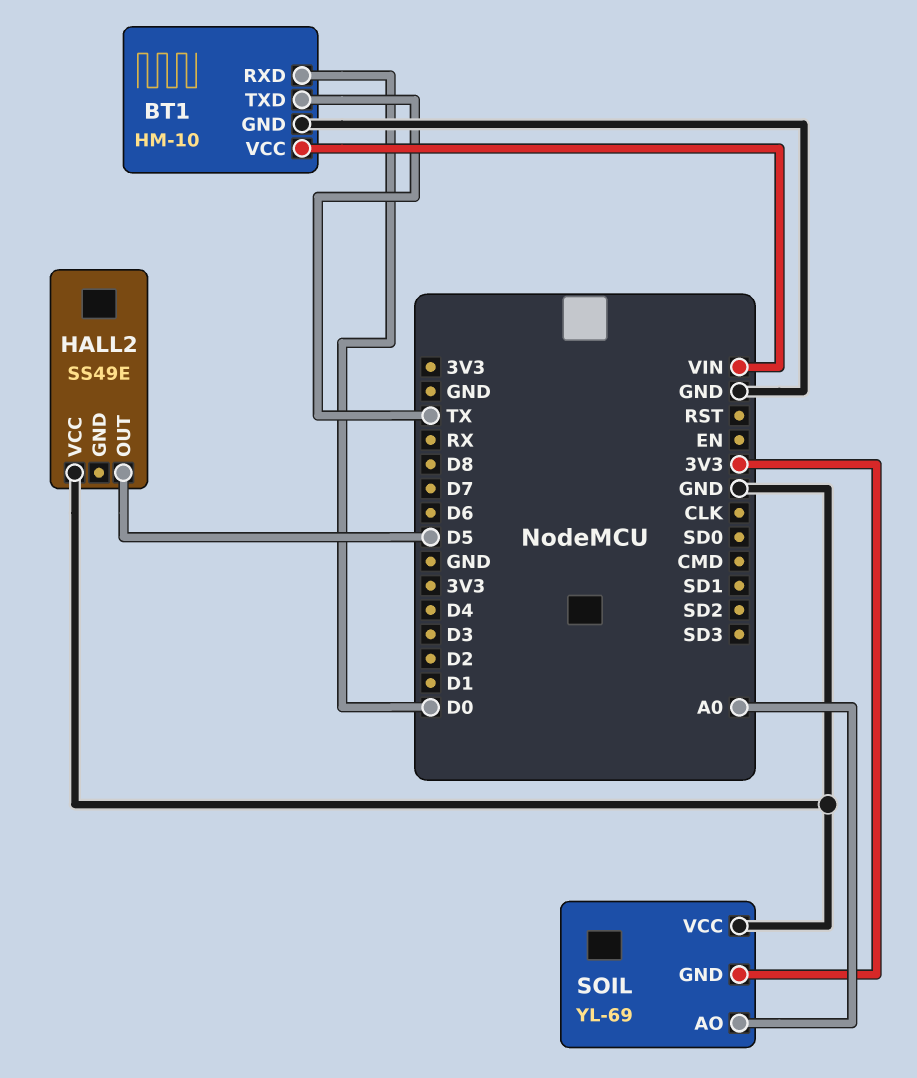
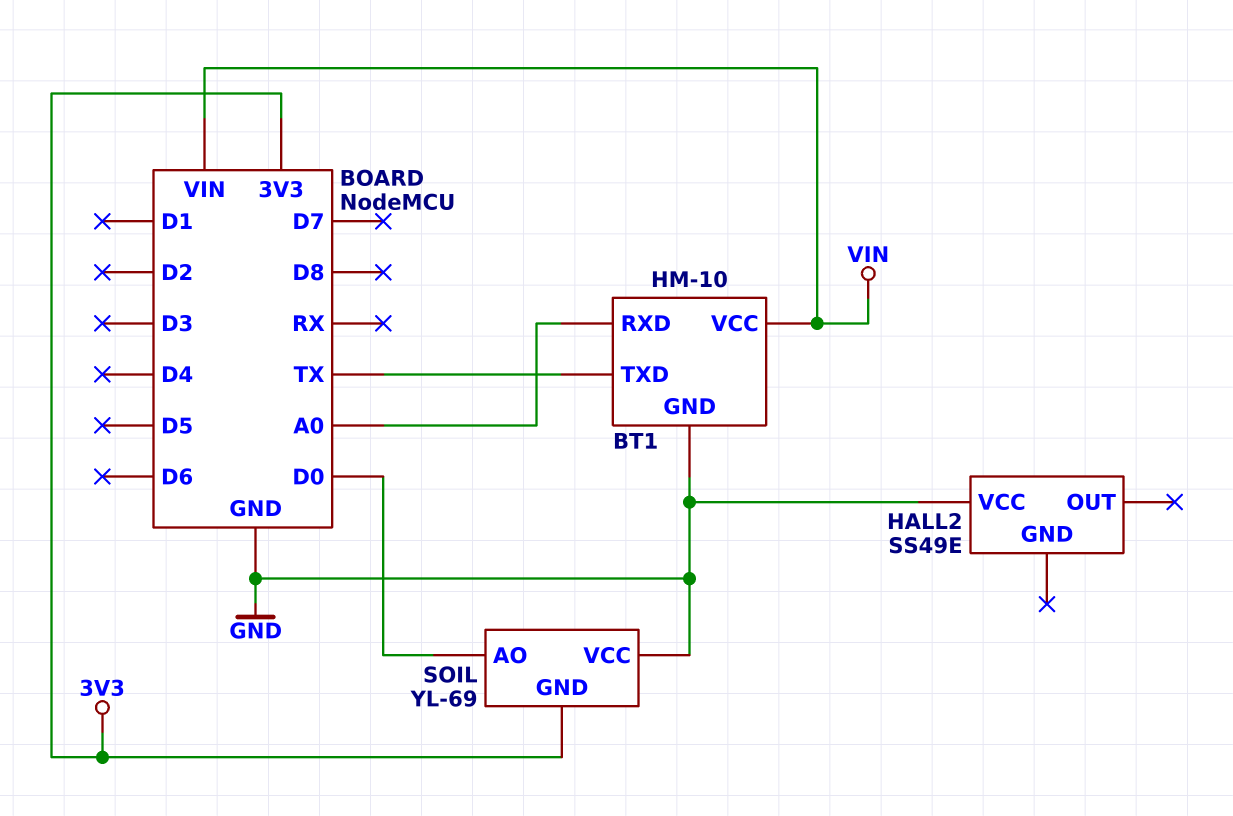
BT1 pin RXD: D0 -> A0
HALL2 pin OUT: D5 -> none
SOIL pin AO: A0 -> D0

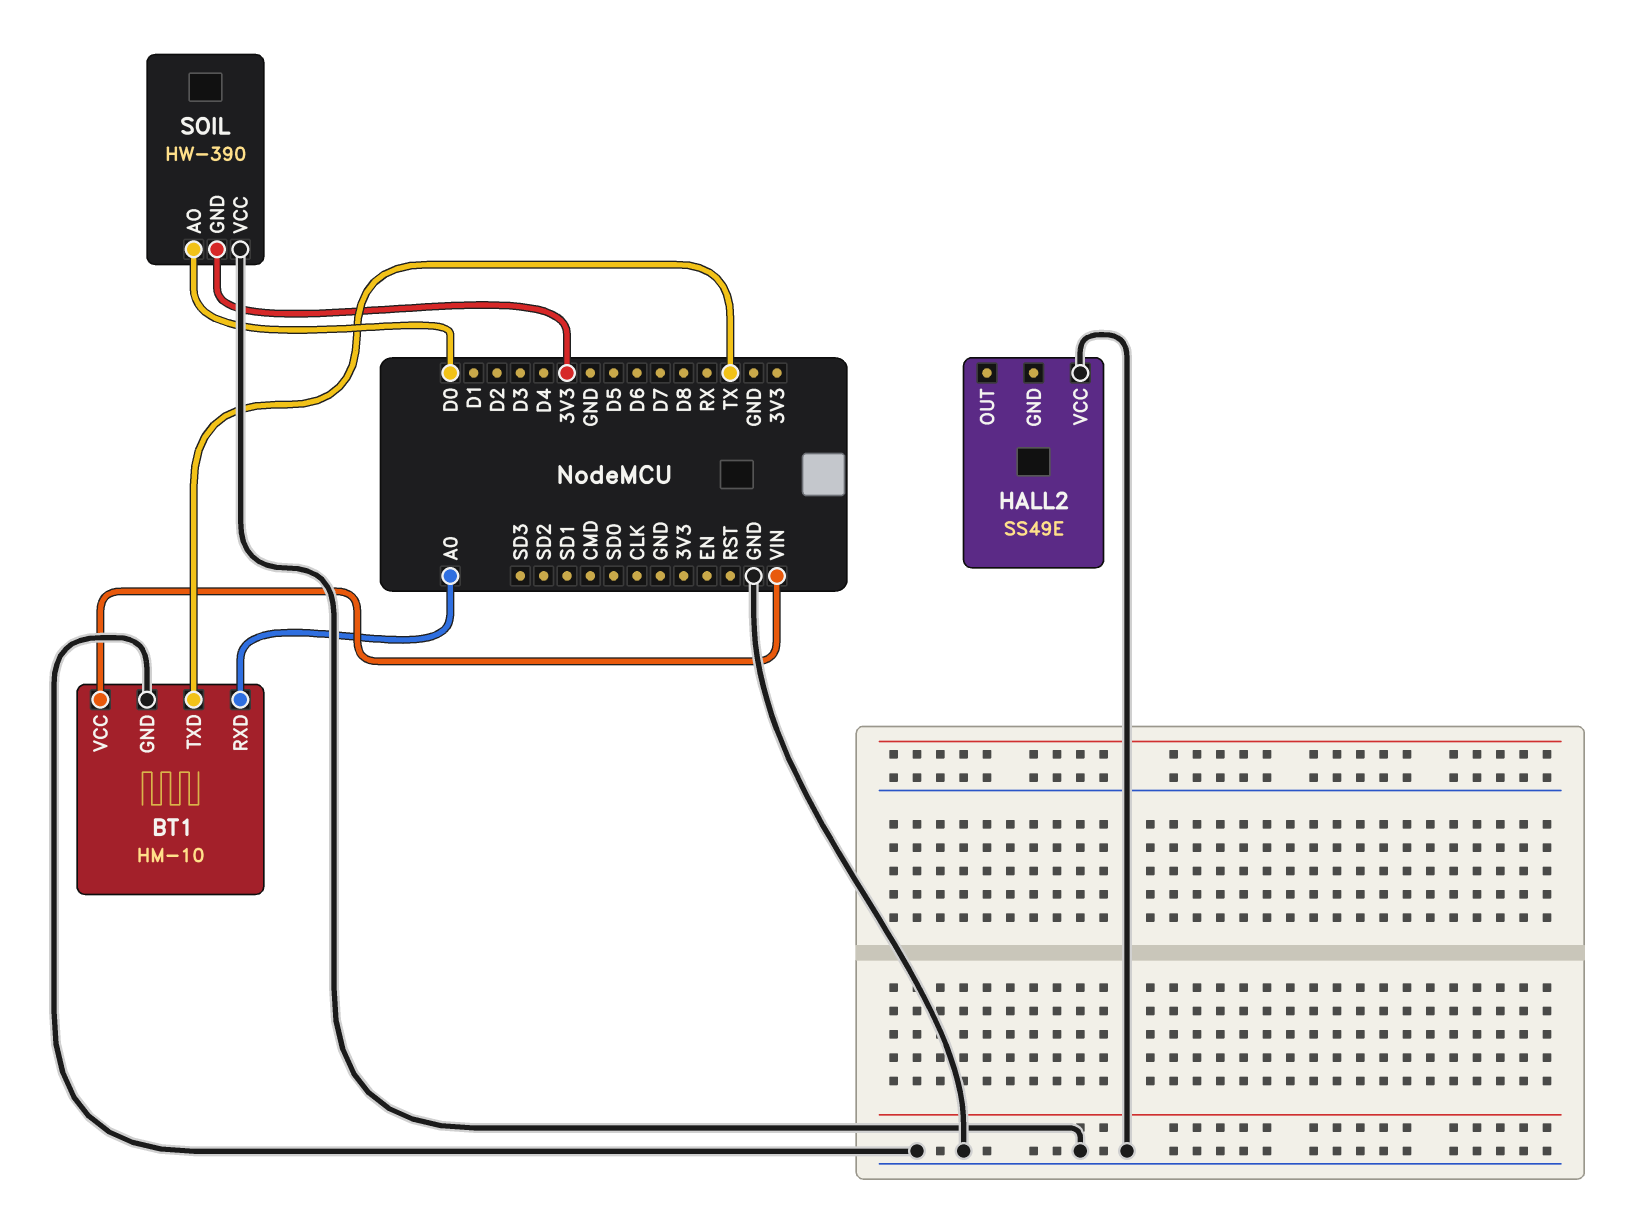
SOIL: YL-69 -> HW-390

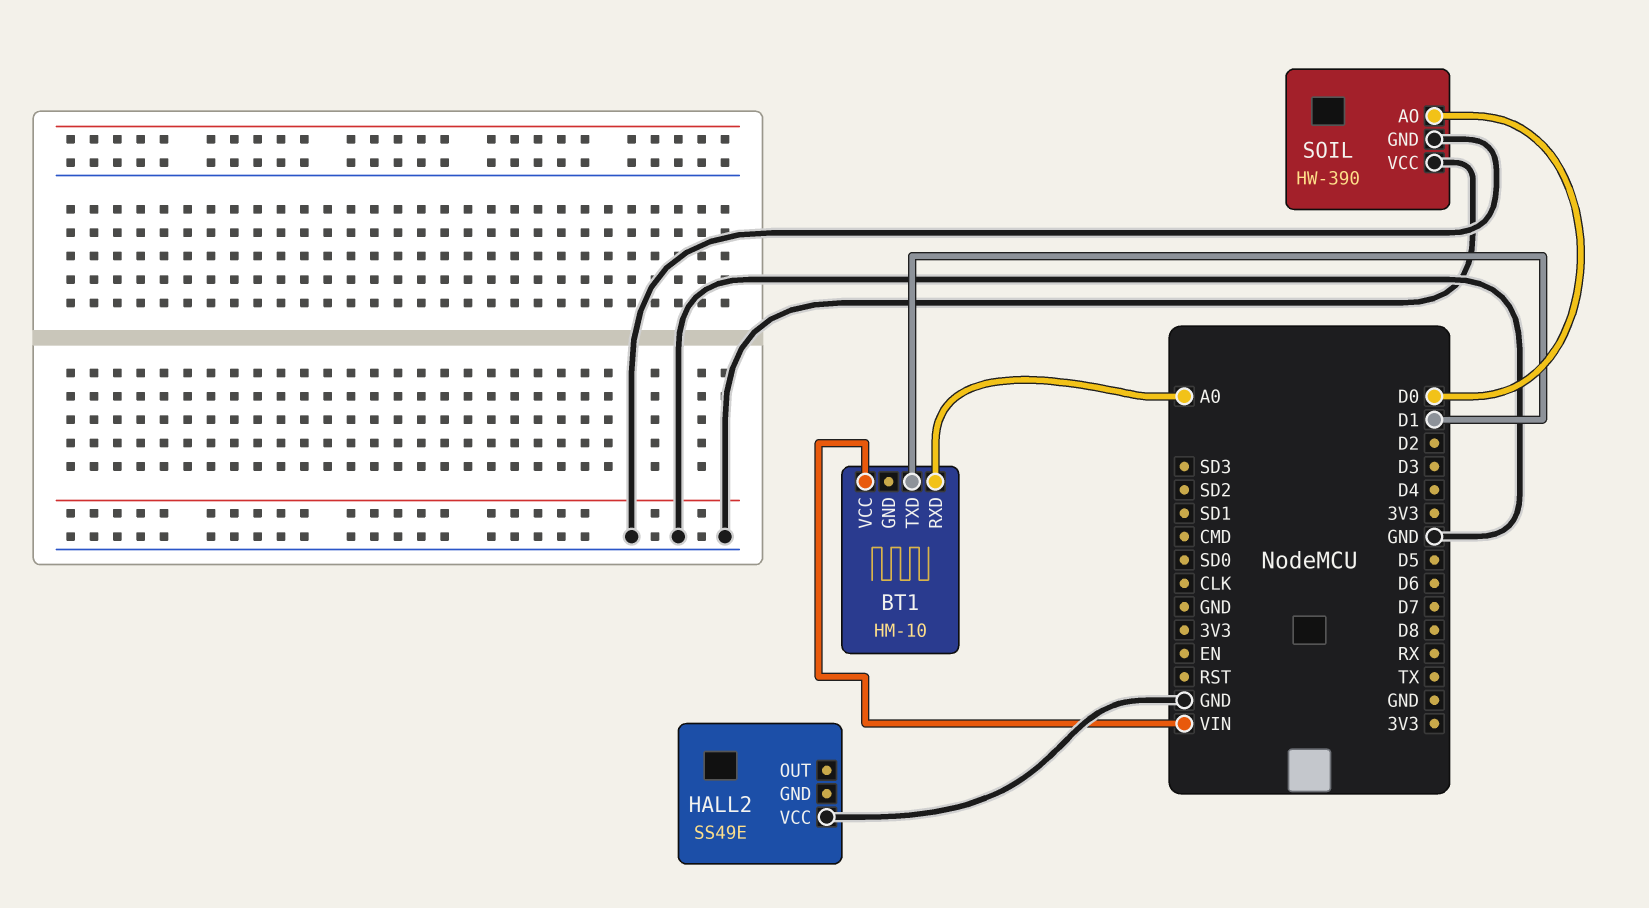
BT1 pin GND: GND -> none
BT1 pin TXD: TX -> D1
SOIL pin GND: 3V3 -> GND

